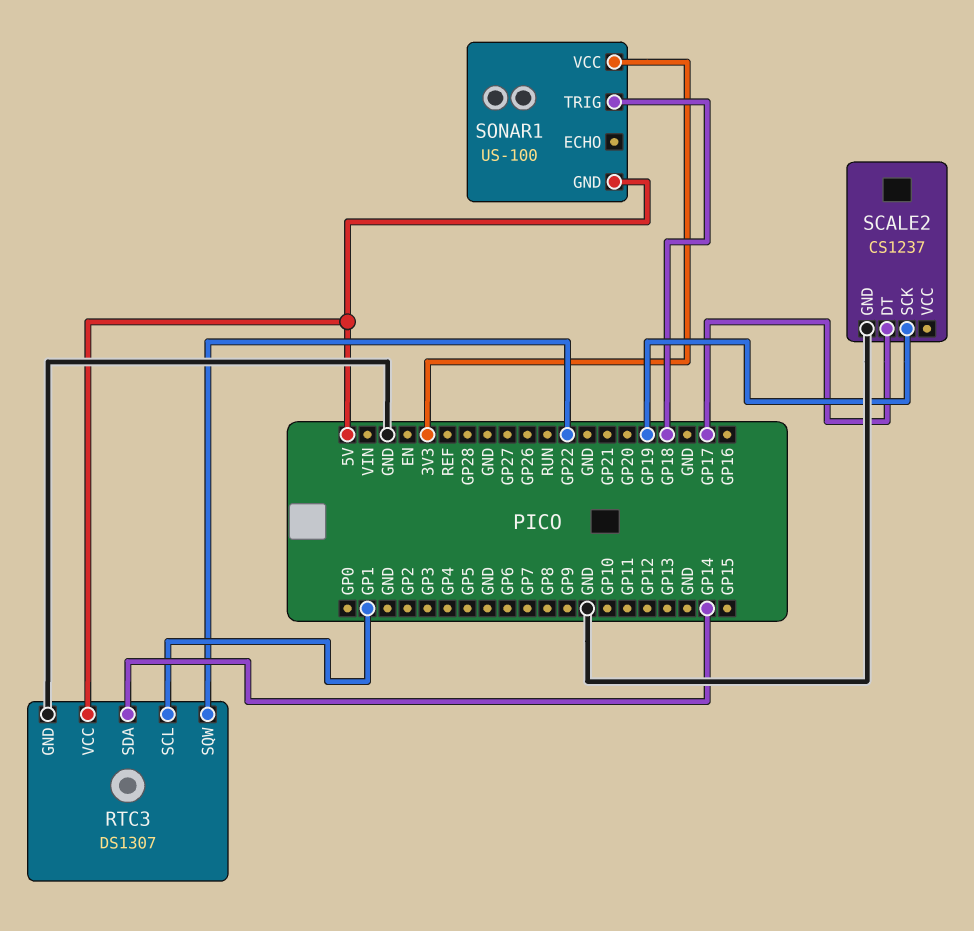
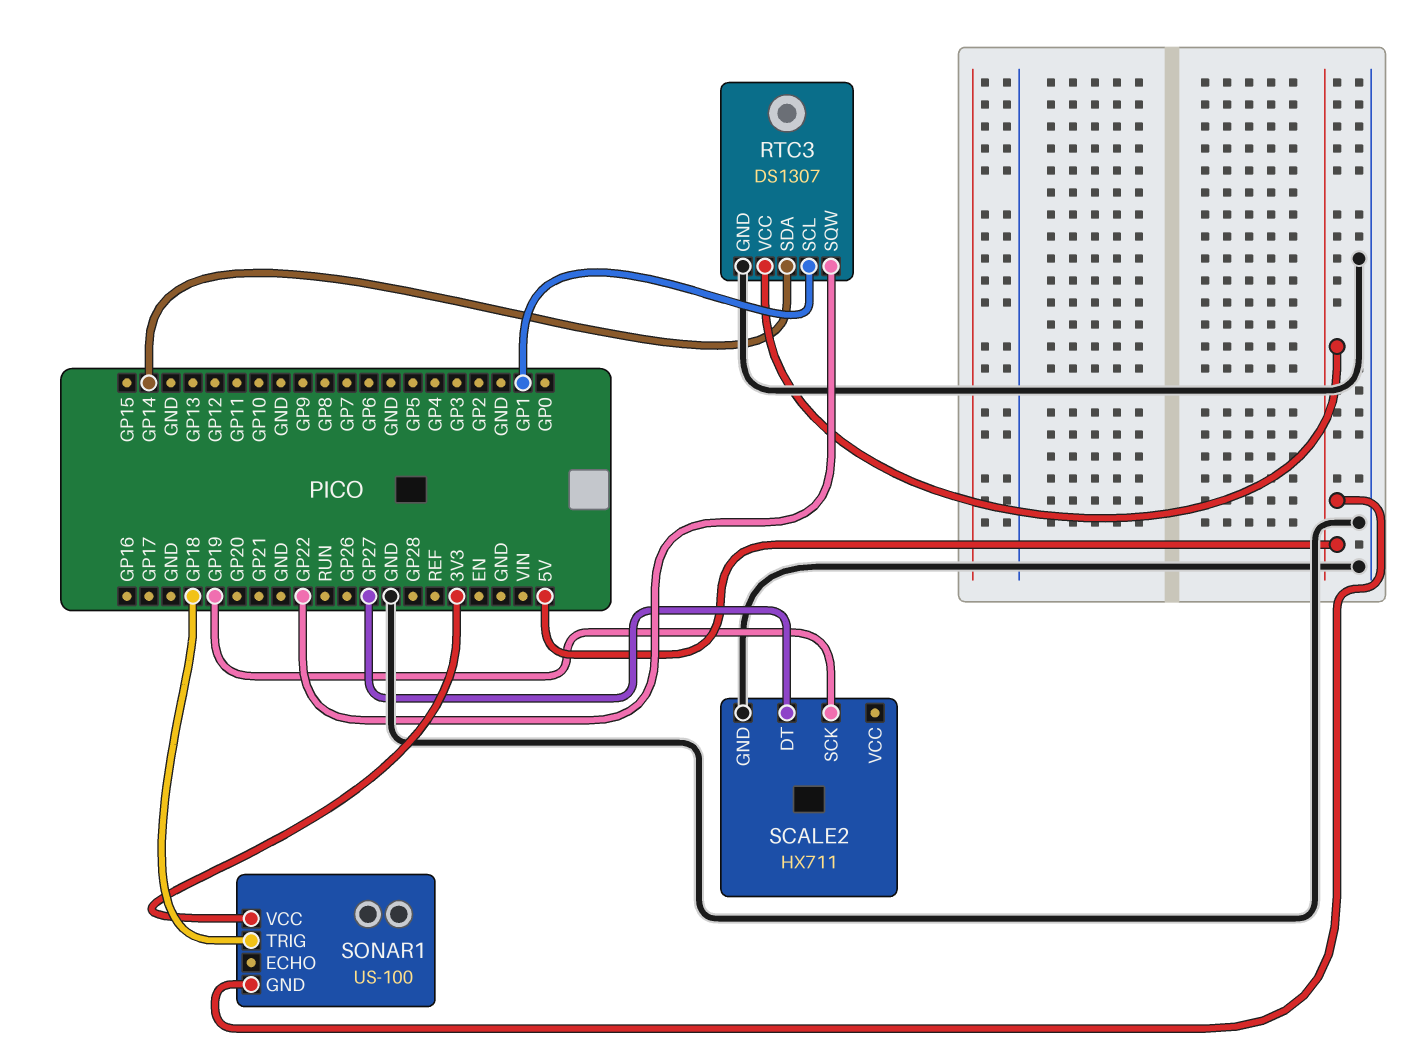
SCALE2: CS1237 -> HX711
SCALE2 pin DT: GP17 -> GP27

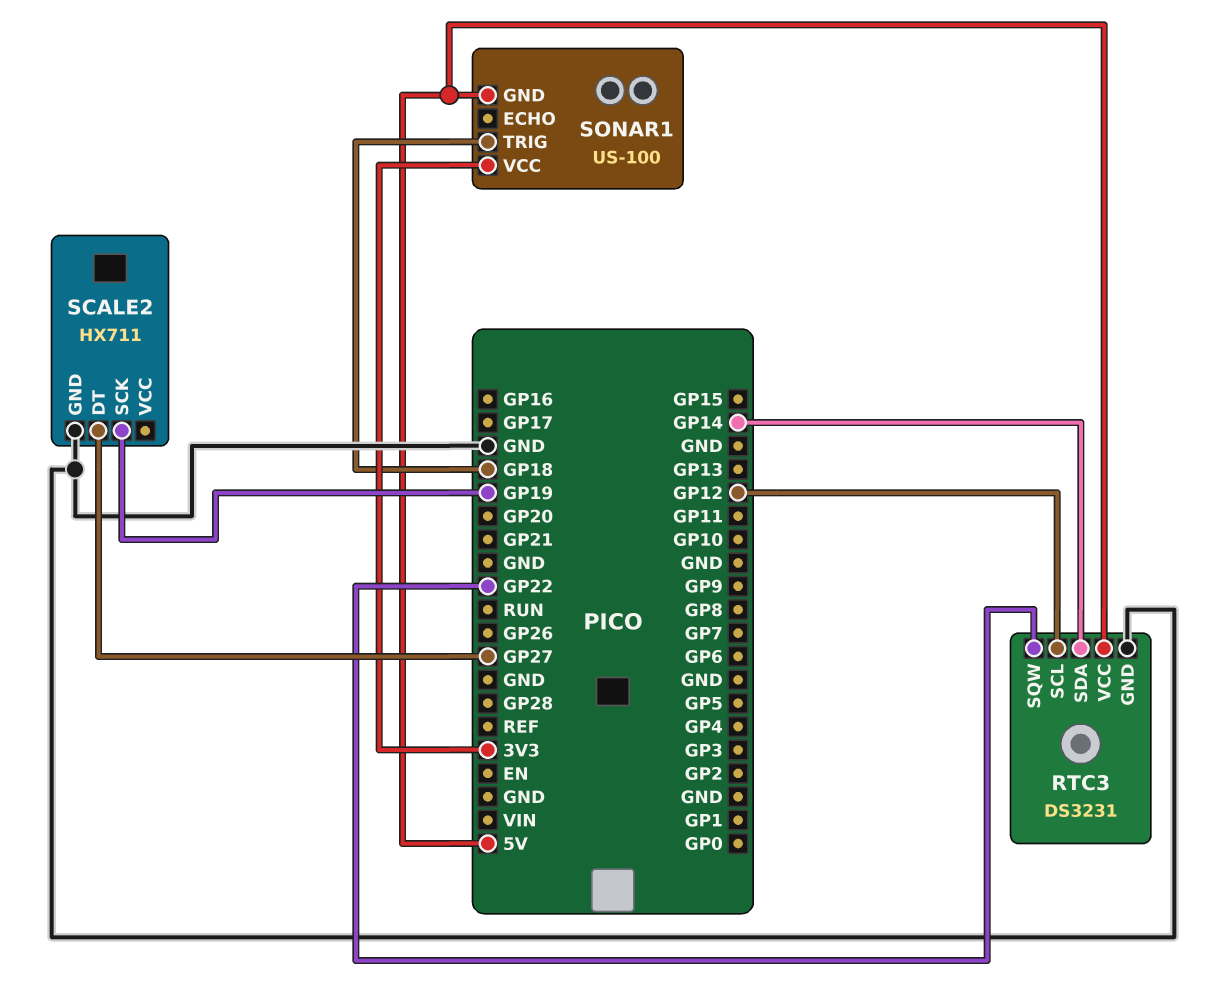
RTC3: DS1307 -> DS3231
RTC3 pin SCL: GP1 -> GP12

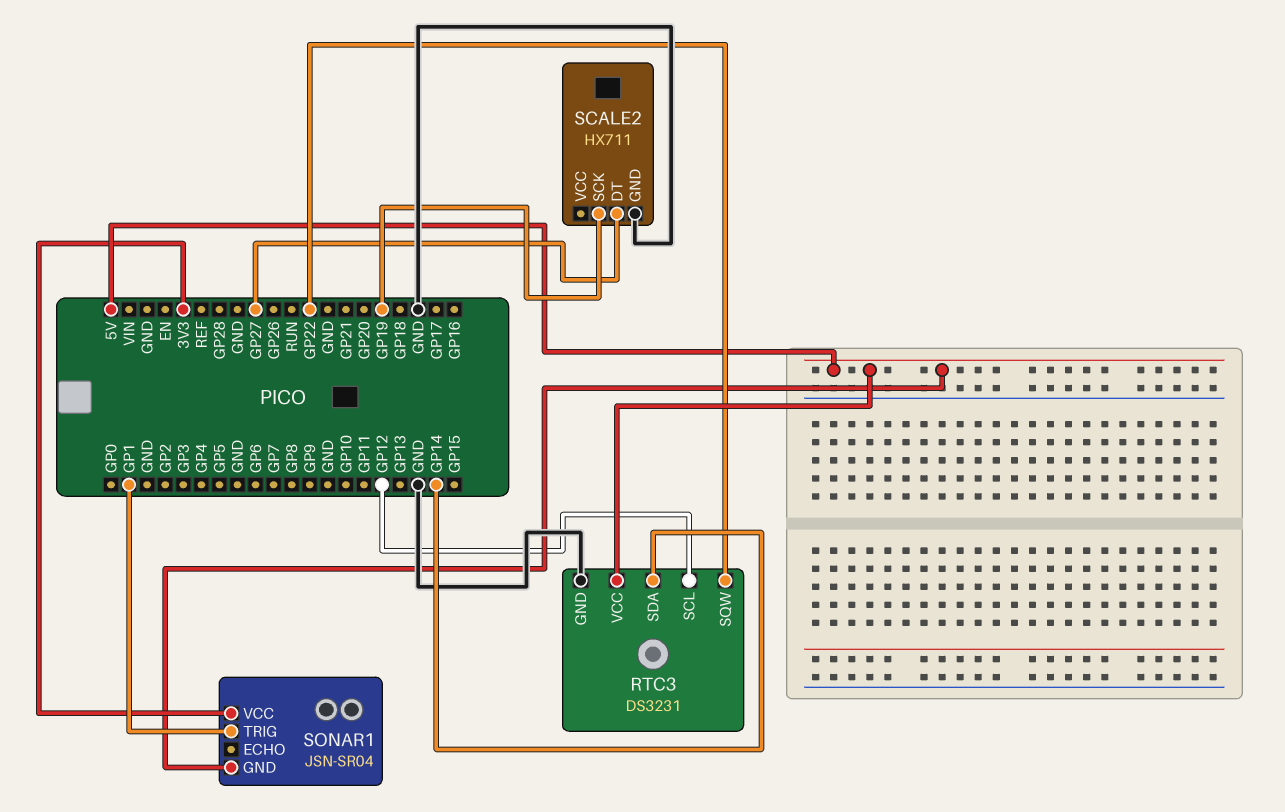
SONAR1: US-100 -> JSN-SR04
SONAR1 pin TRIG: GP18 -> GP1

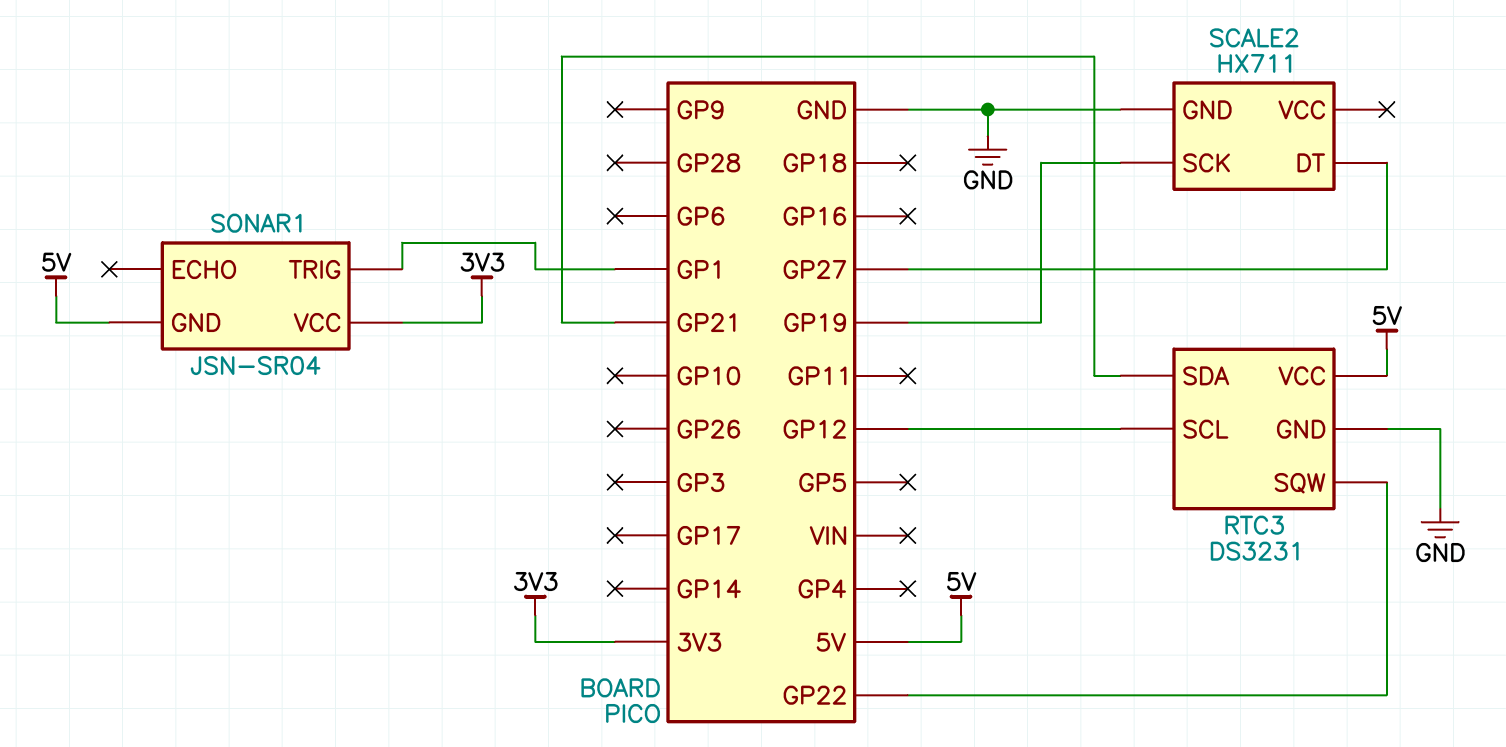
RTC3 pin SDA: GP14 -> GP21

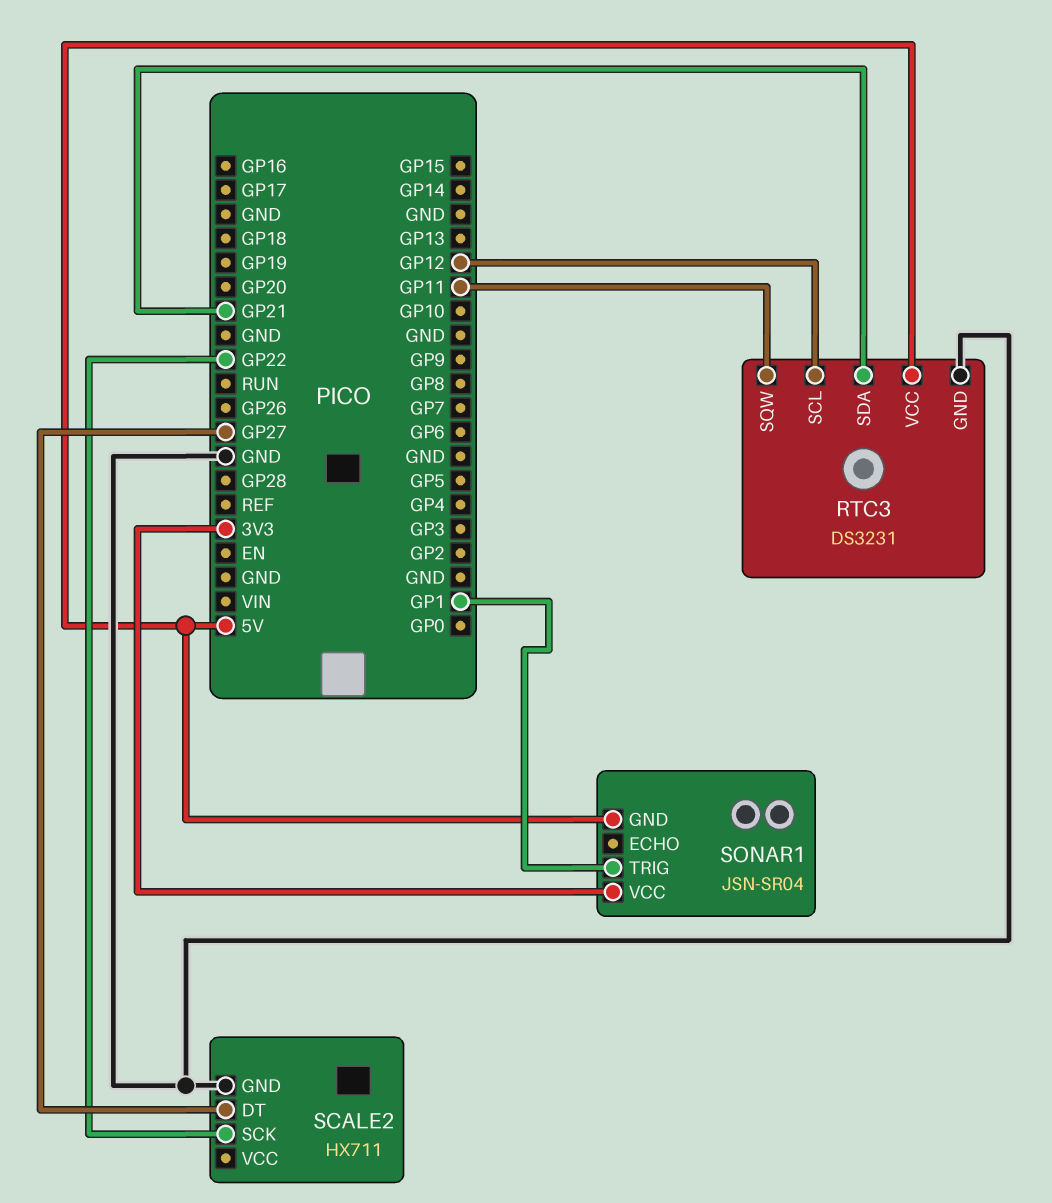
RTC3 pin SQW: GP22 -> GP11
SCALE2 pin SCK: GP19 -> GP22

